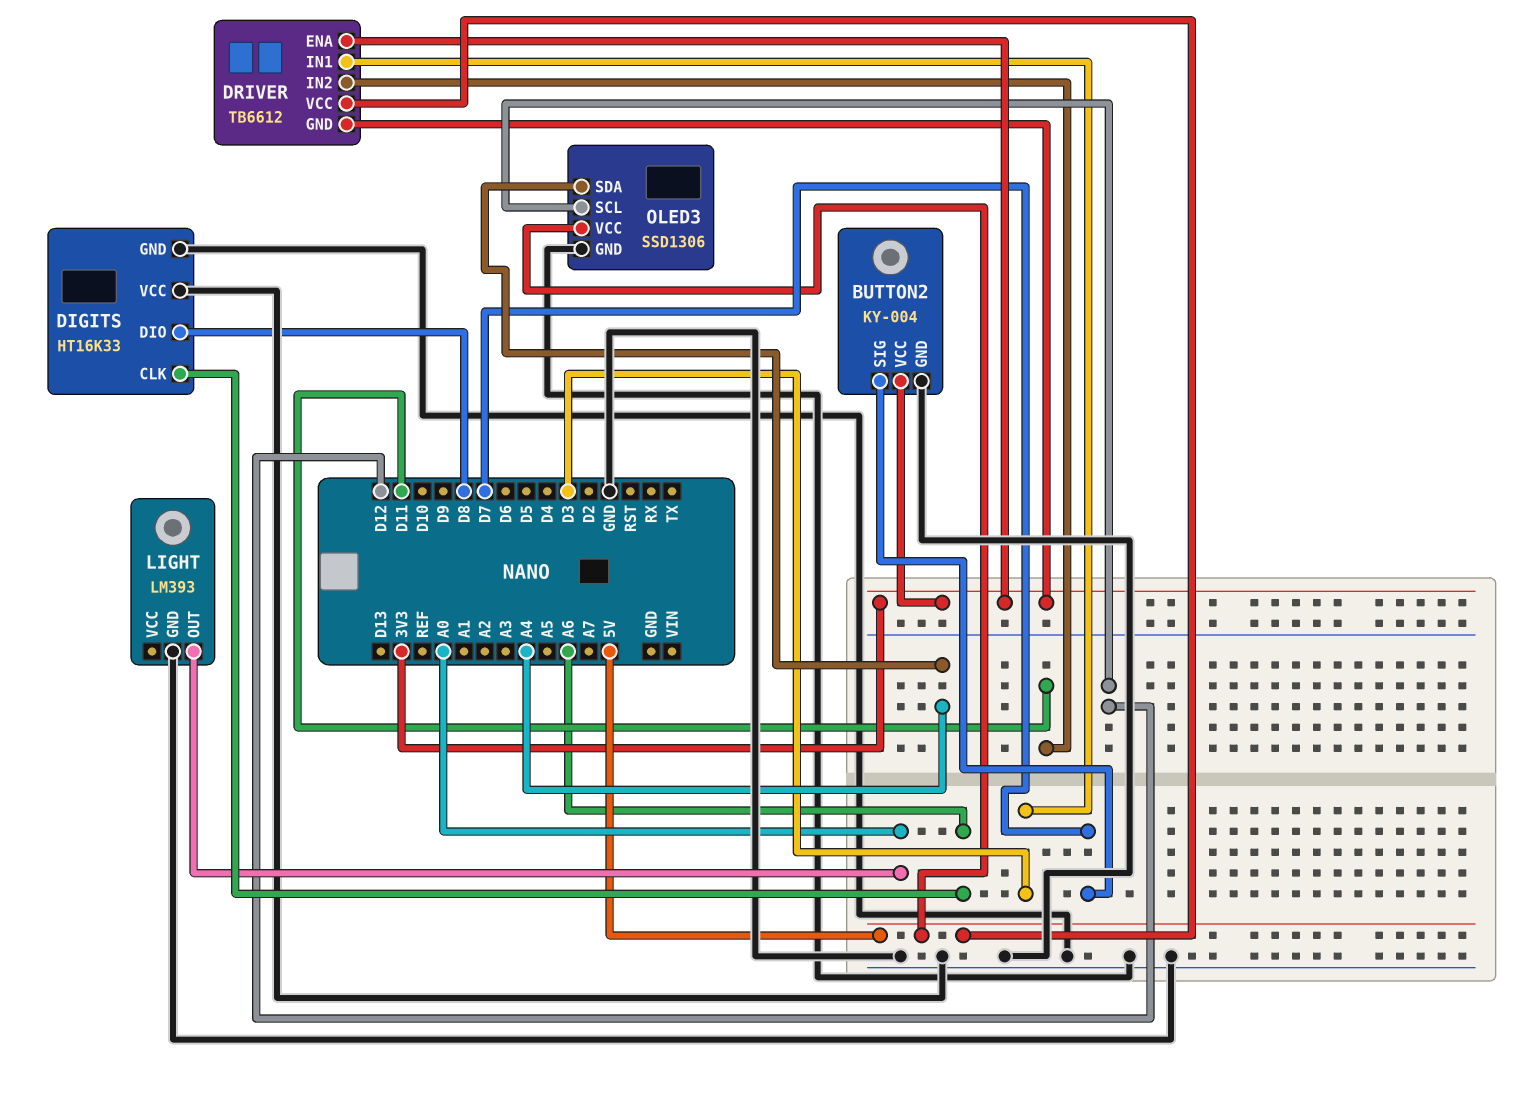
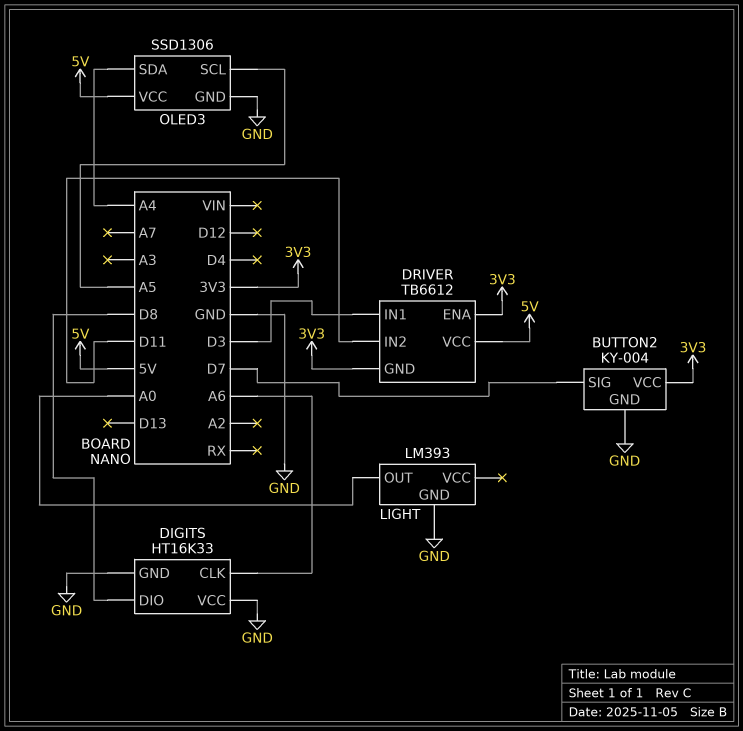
OLED3 pin SCL: D12 -> A5

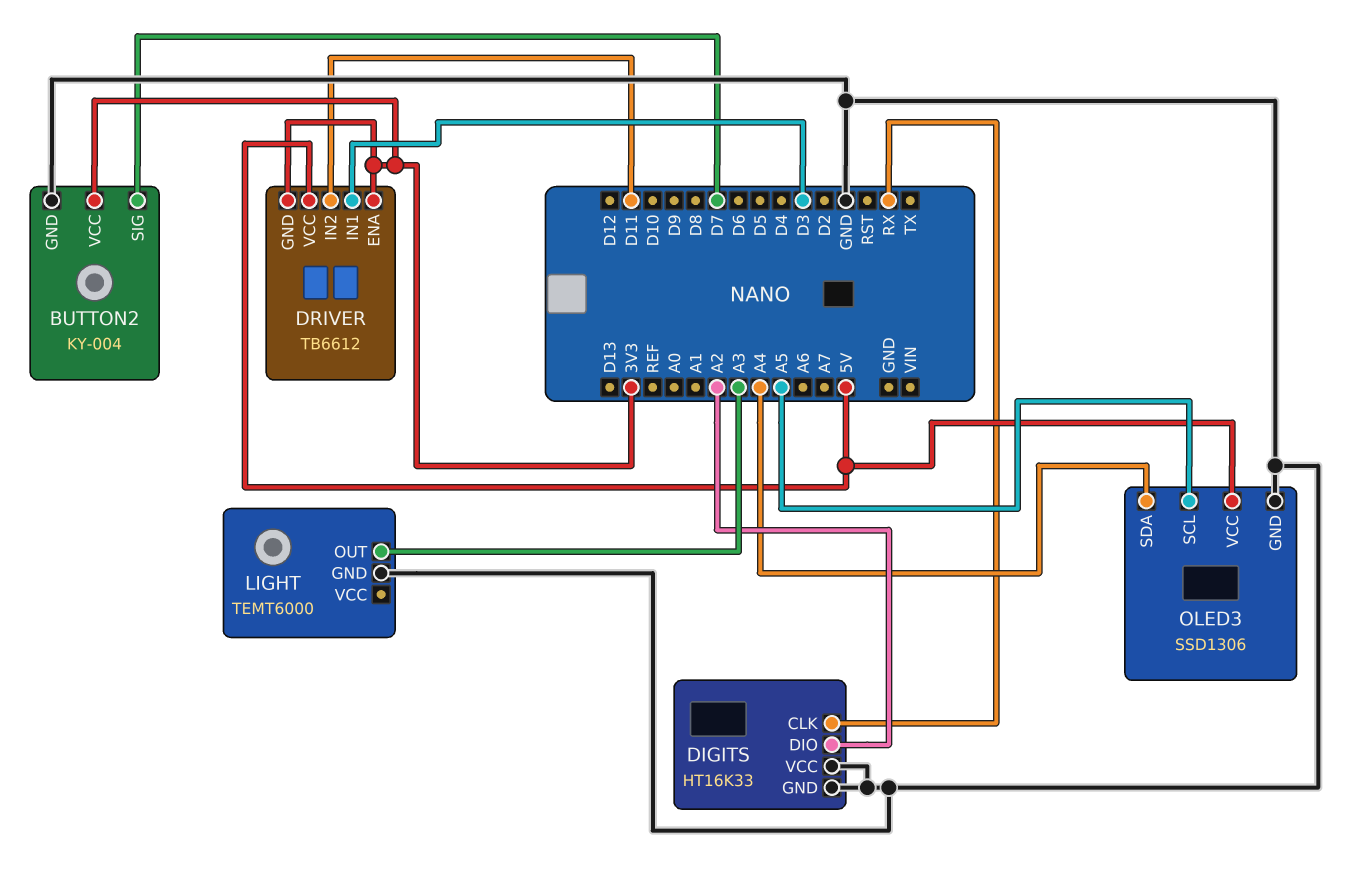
DIGITS pin CLK: A6 -> RX
DIGITS pin DIO: D8 -> A2
LIGHT: LM393 -> TEMT6000
LIGHT pin OUT: A0 -> A3

